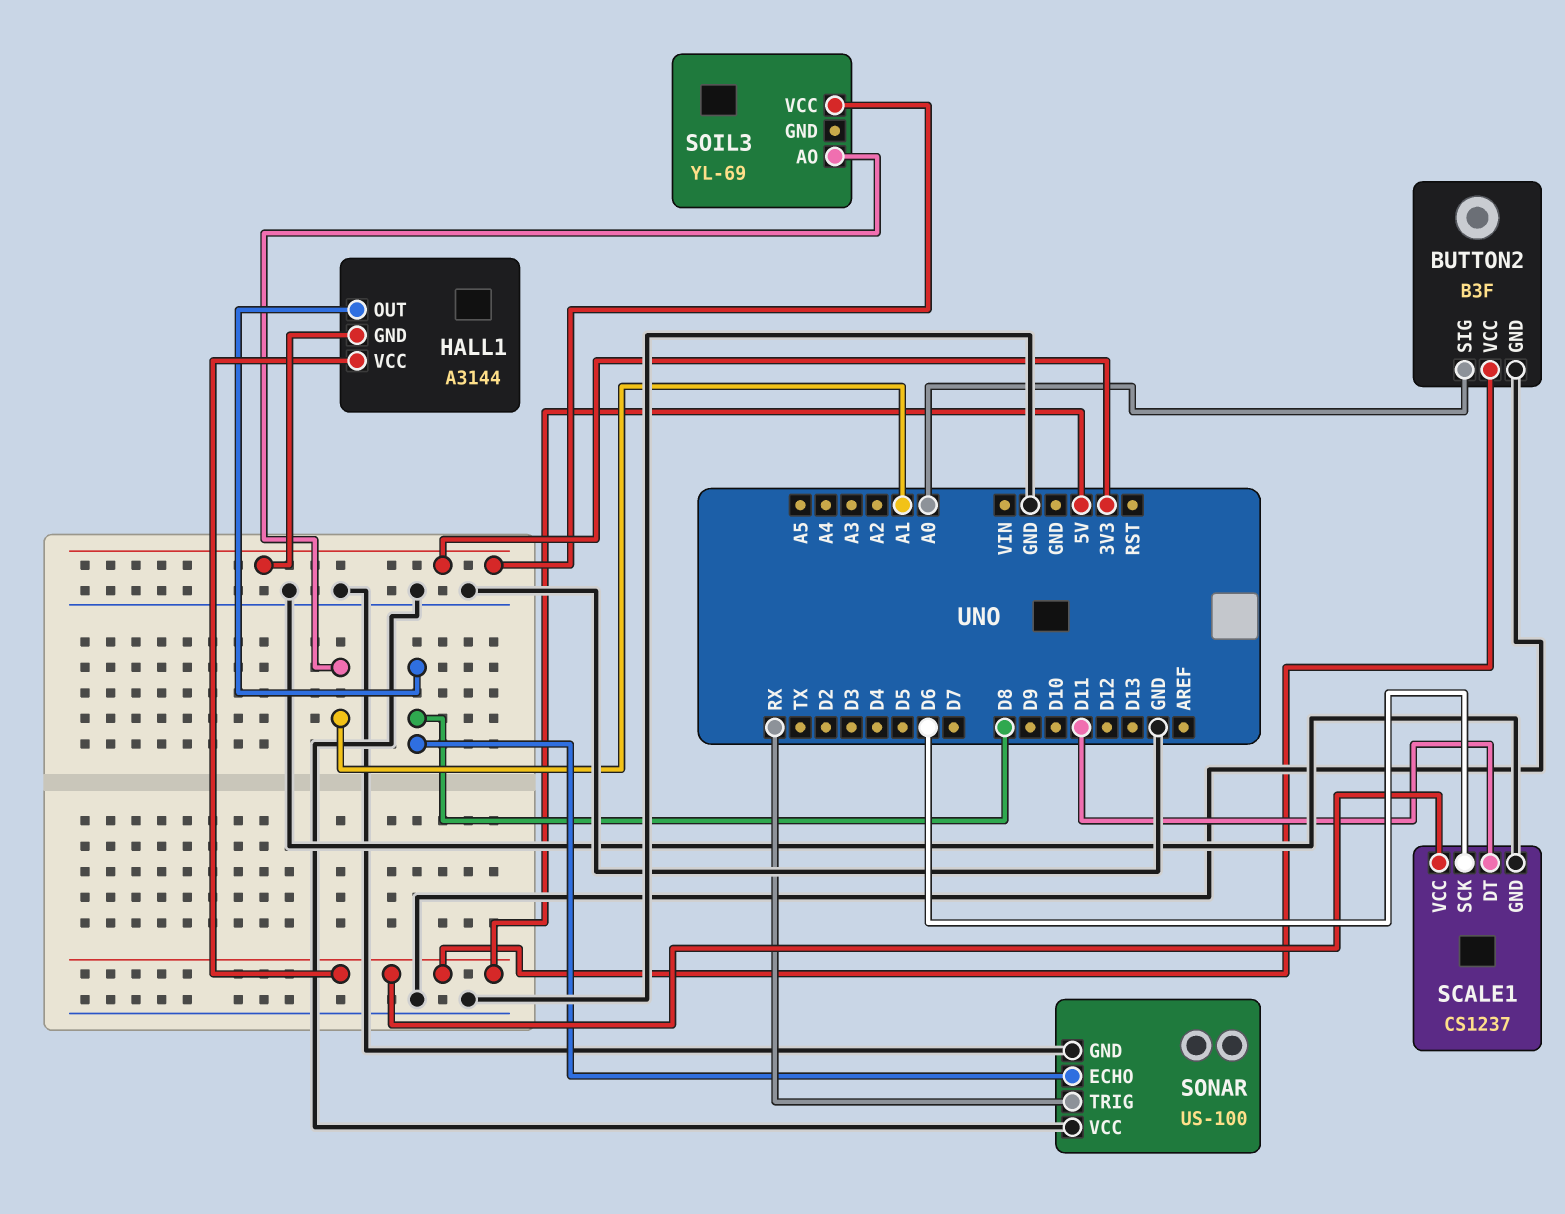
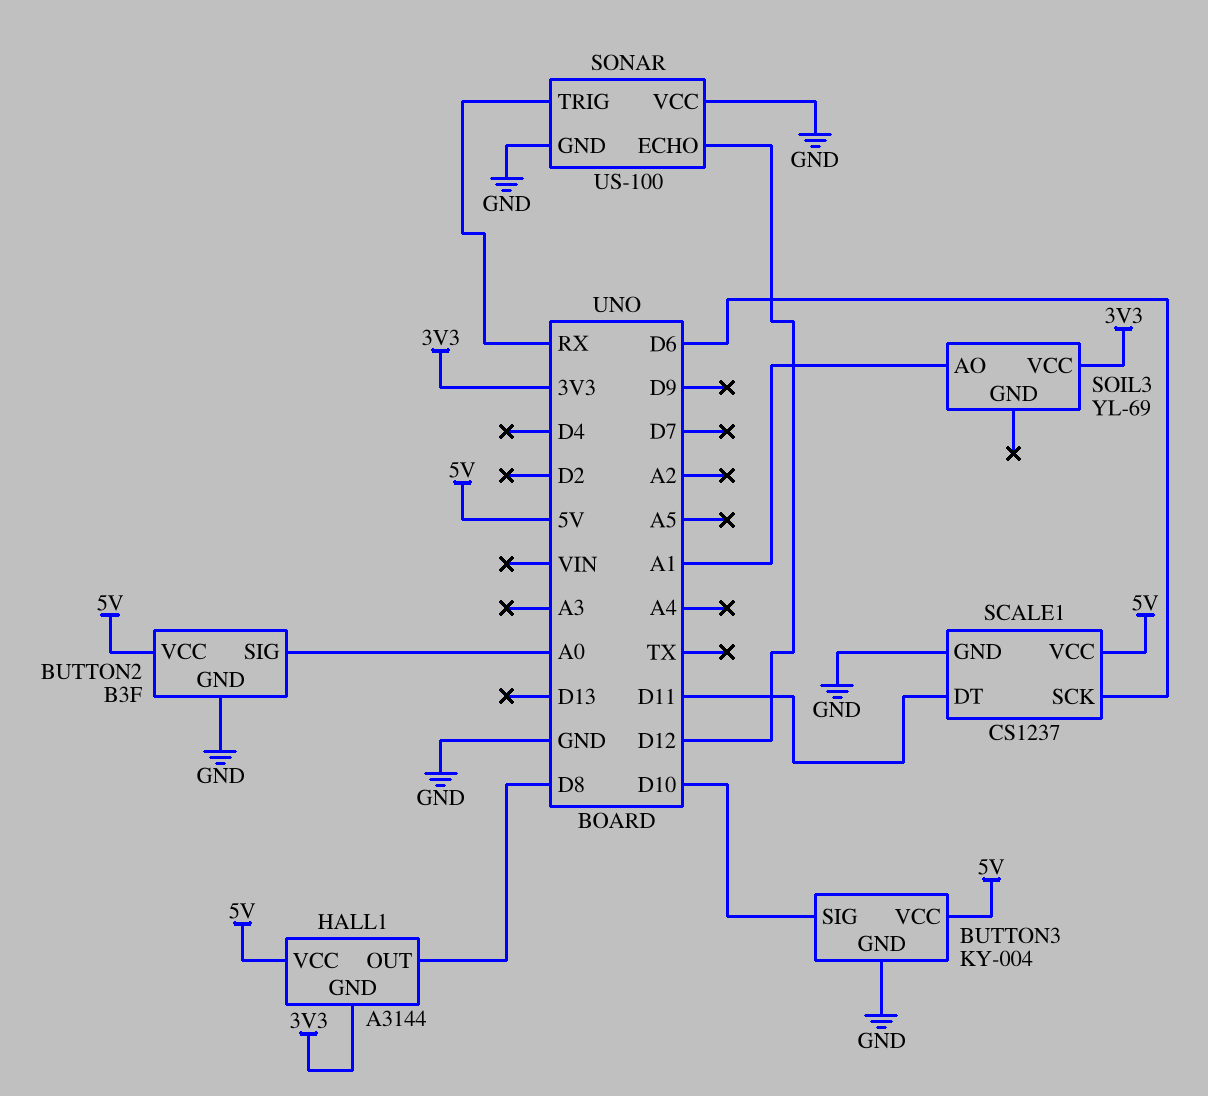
BUTTON3: none -> KY-004
BUTTON3 pin GND: none -> GND
BUTTON3 pin SIG: none -> D10
BUTTON3 pin VCC: none -> 5V
SONAR pin ECHO: D8 -> D12

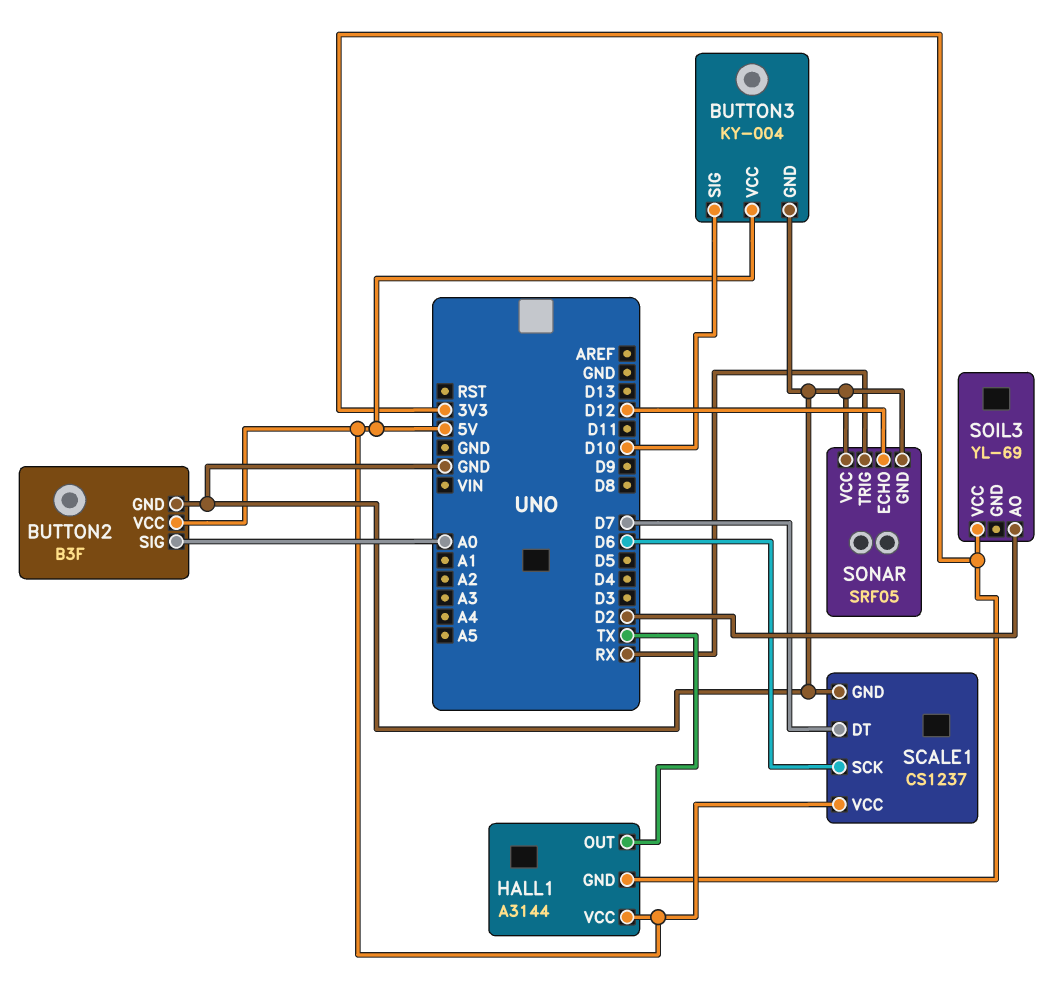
HALL1 pin OUT: D8 -> TX
SCALE1 pin DT: D11 -> D7
SOIL3 pin AO: A1 -> D2
SONAR: US-100 -> SRF05

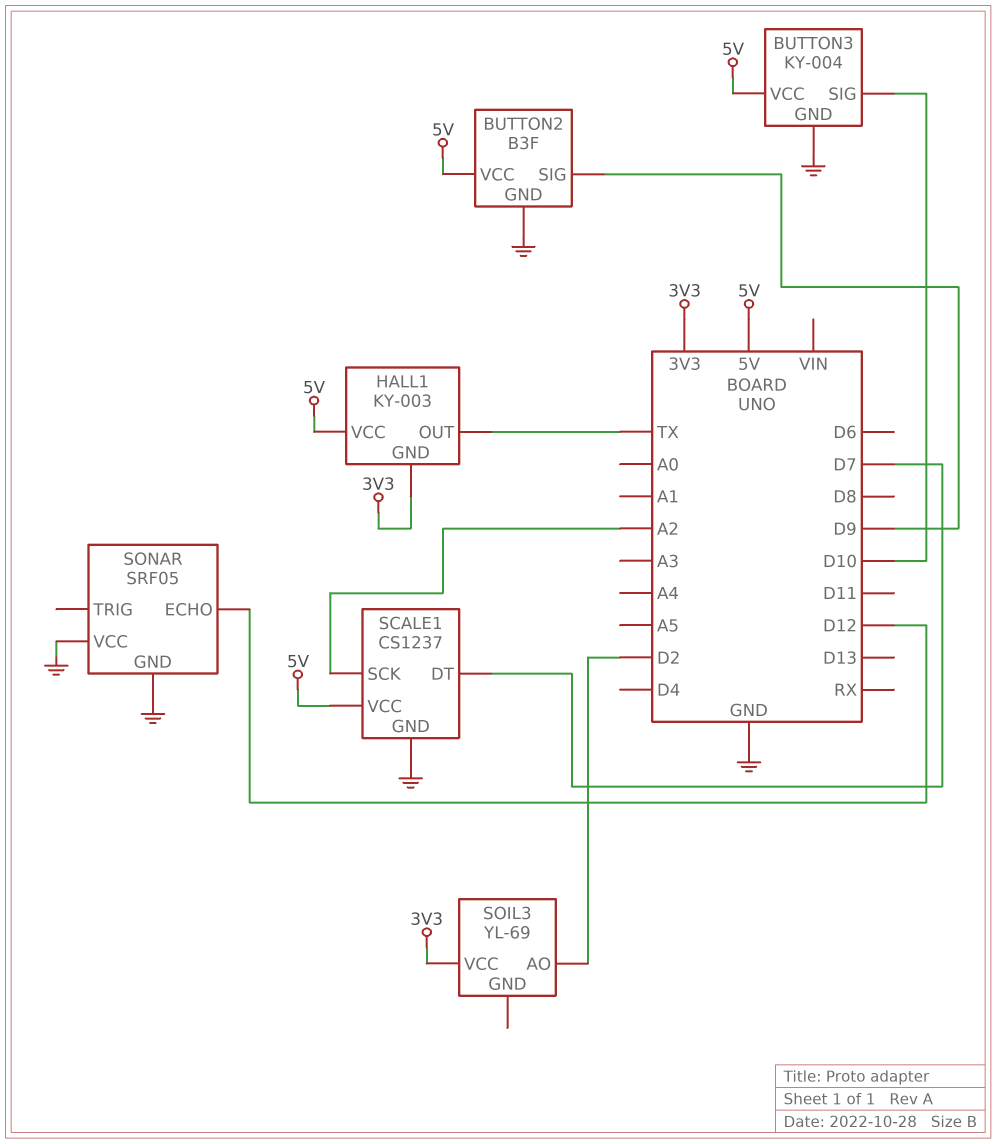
BUTTON2 pin SIG: A0 -> D9
HALL1: A3144 -> KY-003
SCALE1 pin SCK: D6 -> A2
SONAR pin TRIG: RX -> none

